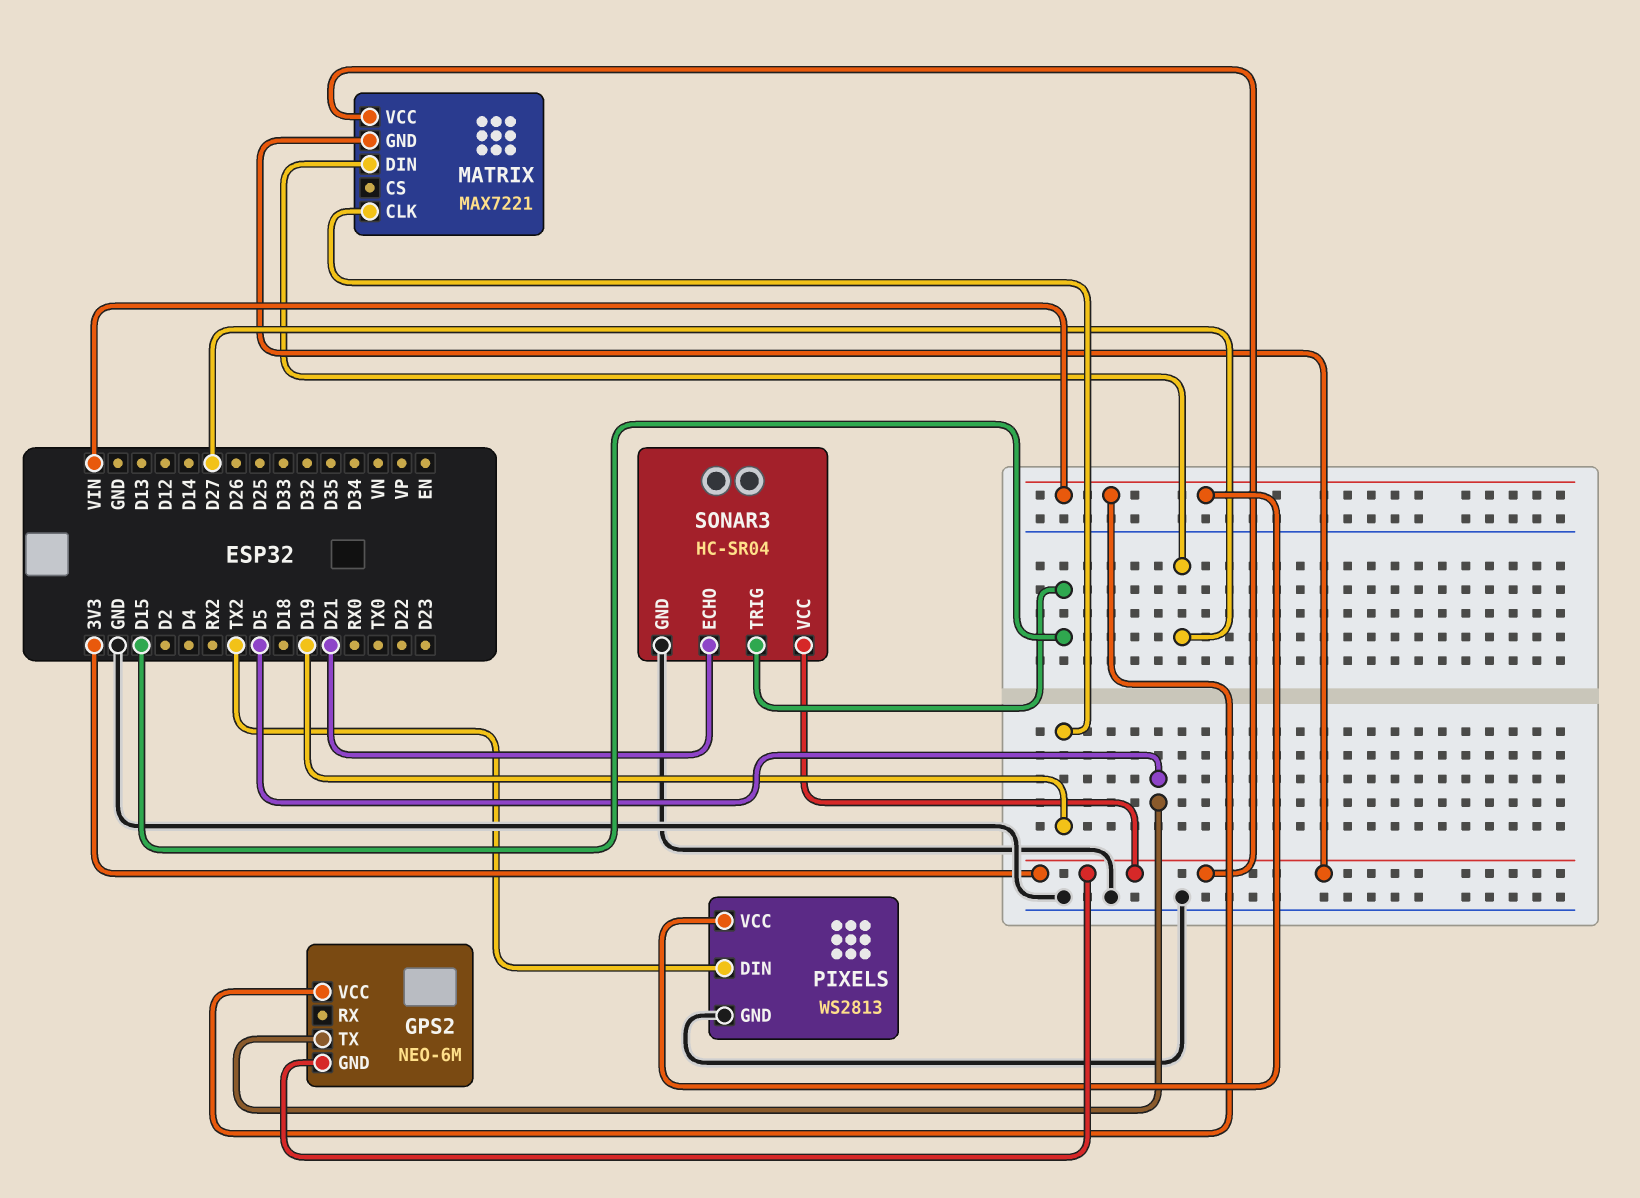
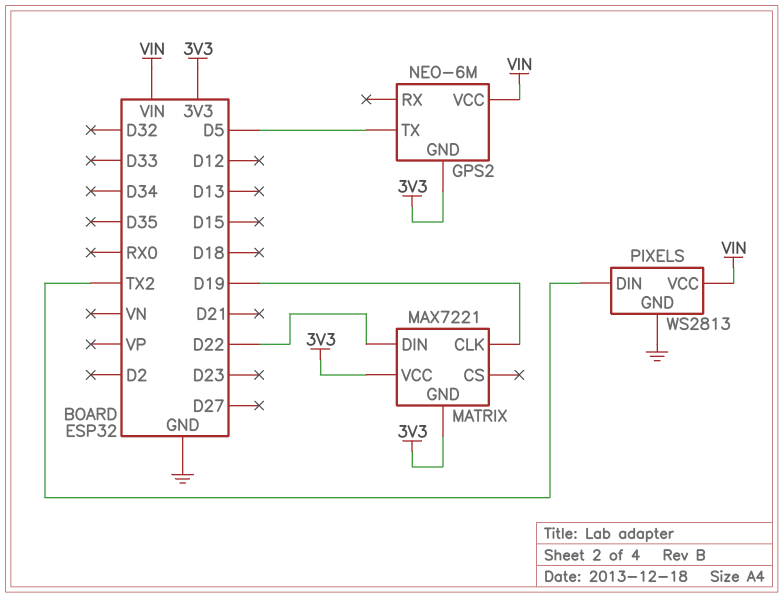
MATRIX pin DIN: D27 -> D22
SONAR3: HC-SR04 -> none
SONAR3 pin ECHO: D21 -> none
SONAR3 pin GND: GND -> none
SONAR3 pin TRIG: D15 -> none
SONAR3 pin VCC: 3V3 -> none

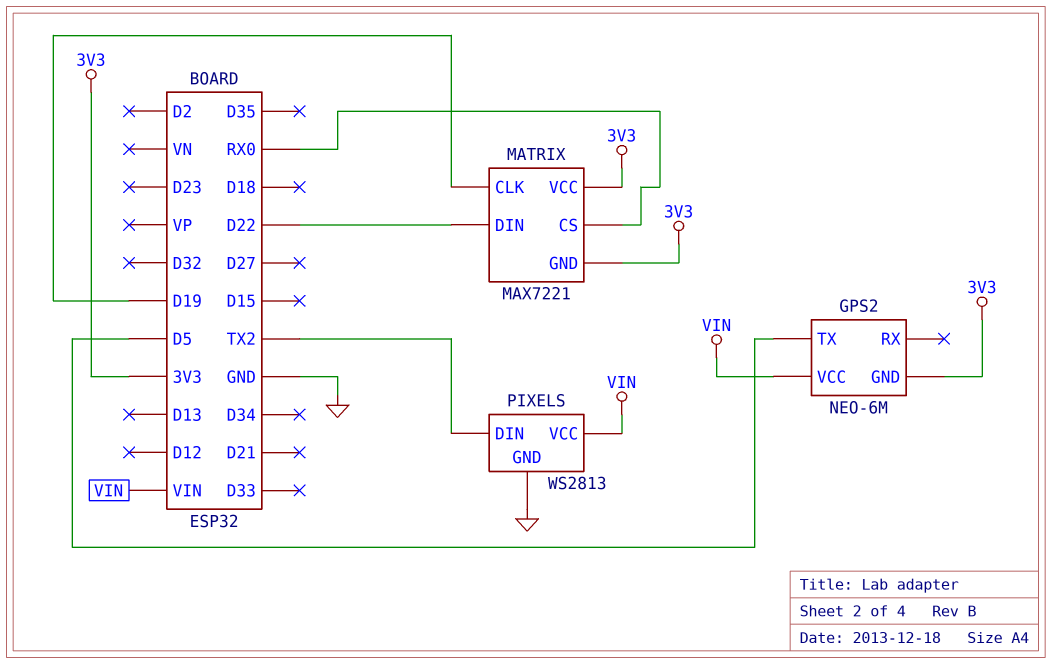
MATRIX pin CS: none -> RX0

